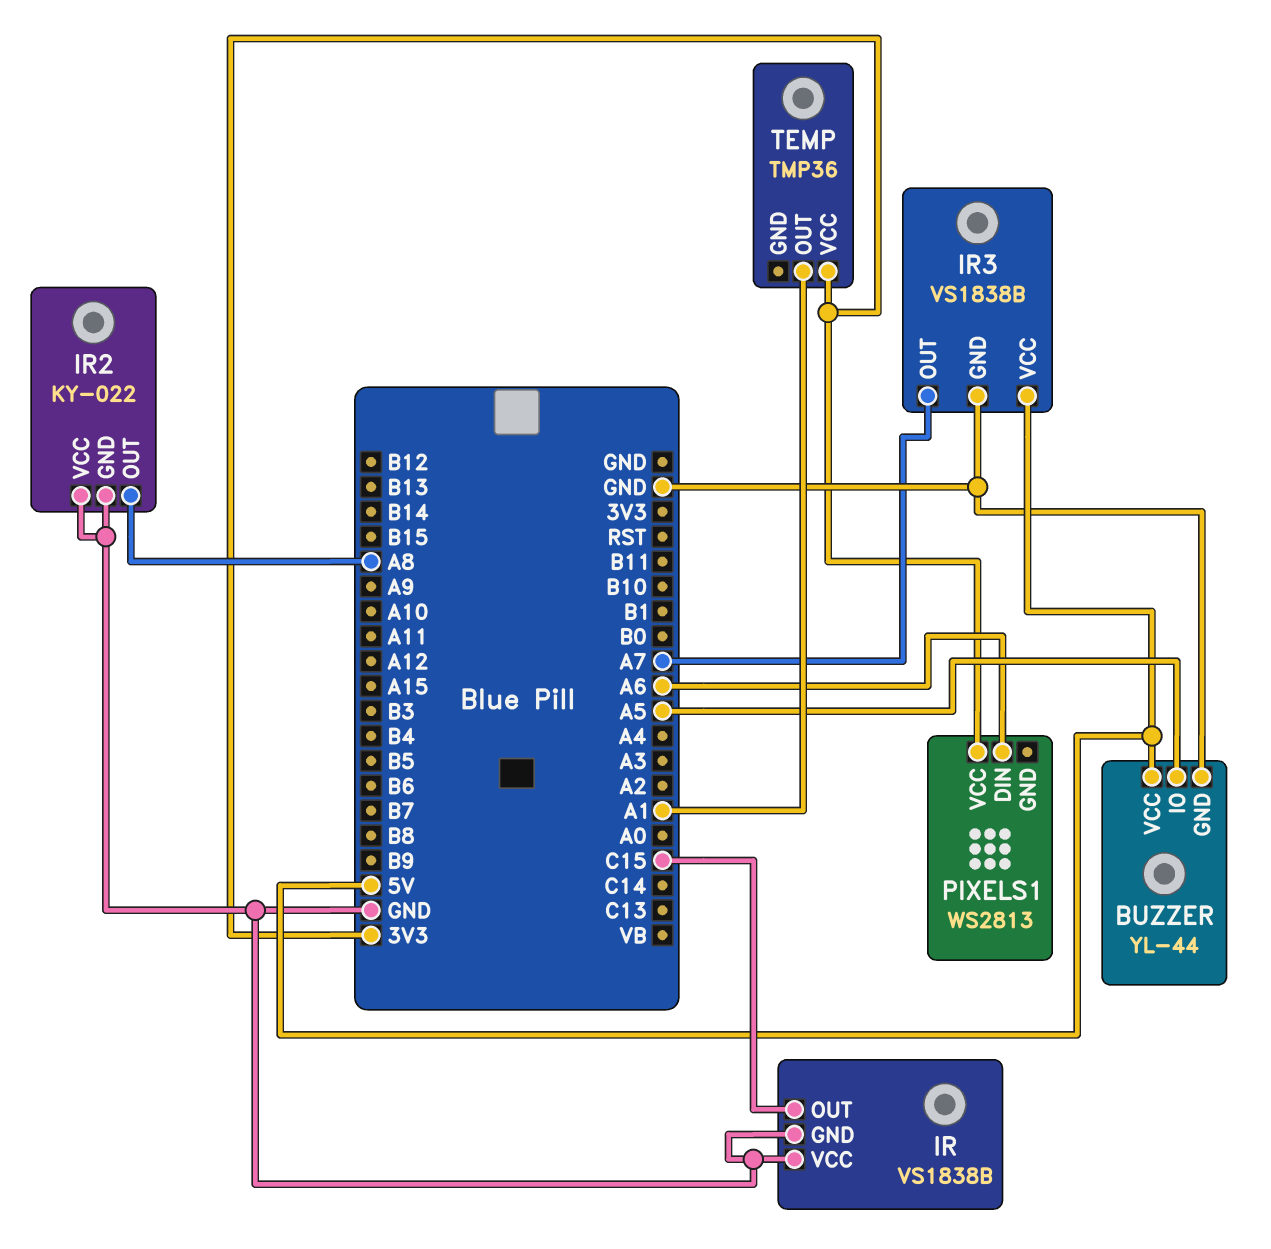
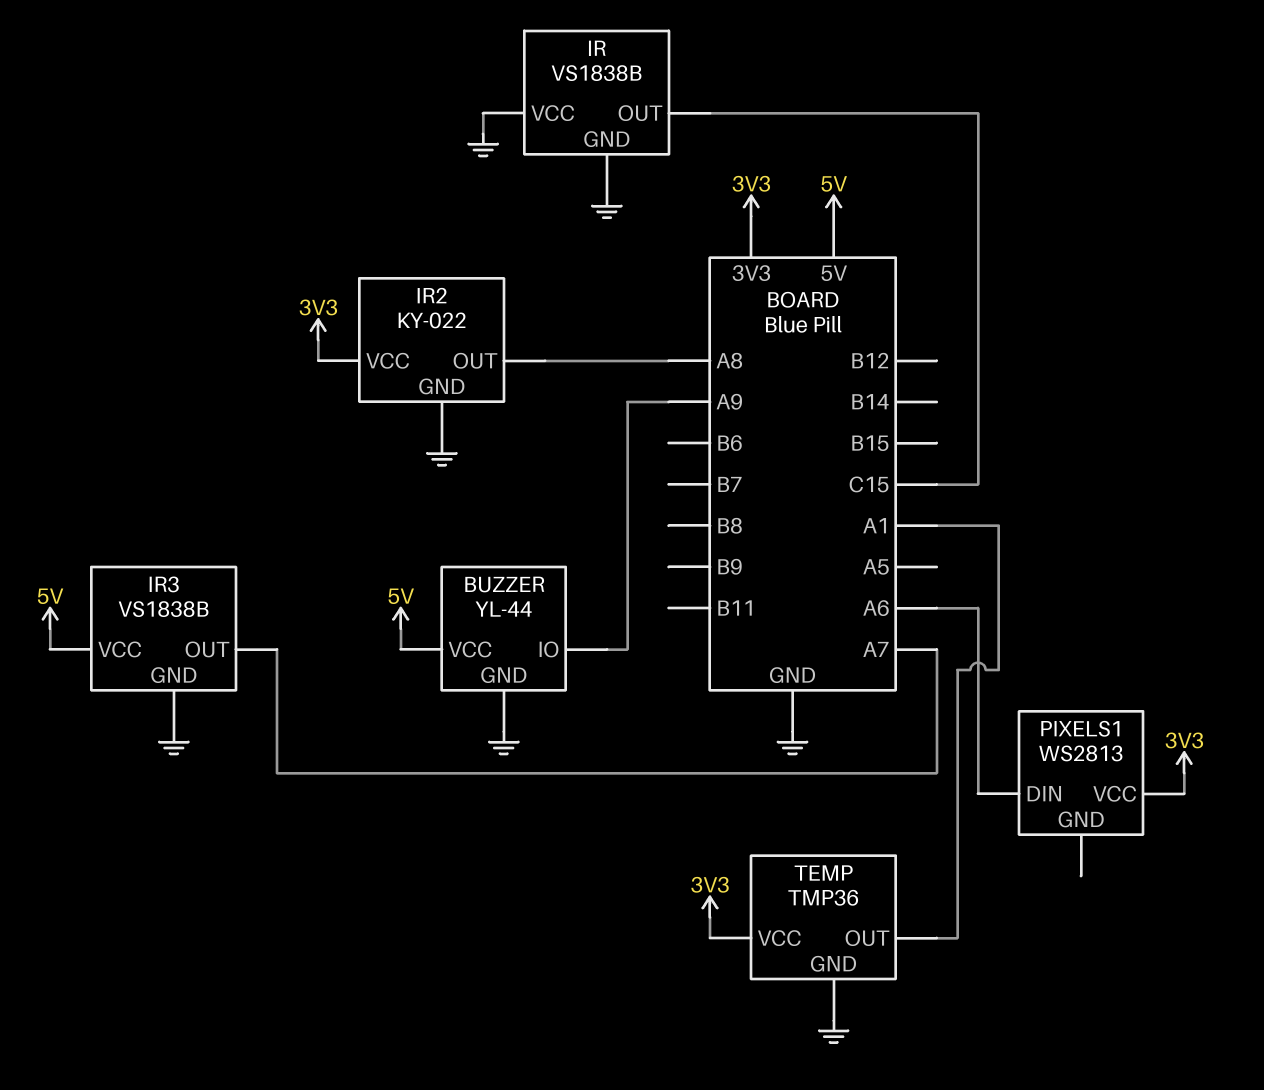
BUZZER pin IO: A5 -> A9
IR2 pin VCC: GND -> 3V3
TEMP pin GND: none -> GND

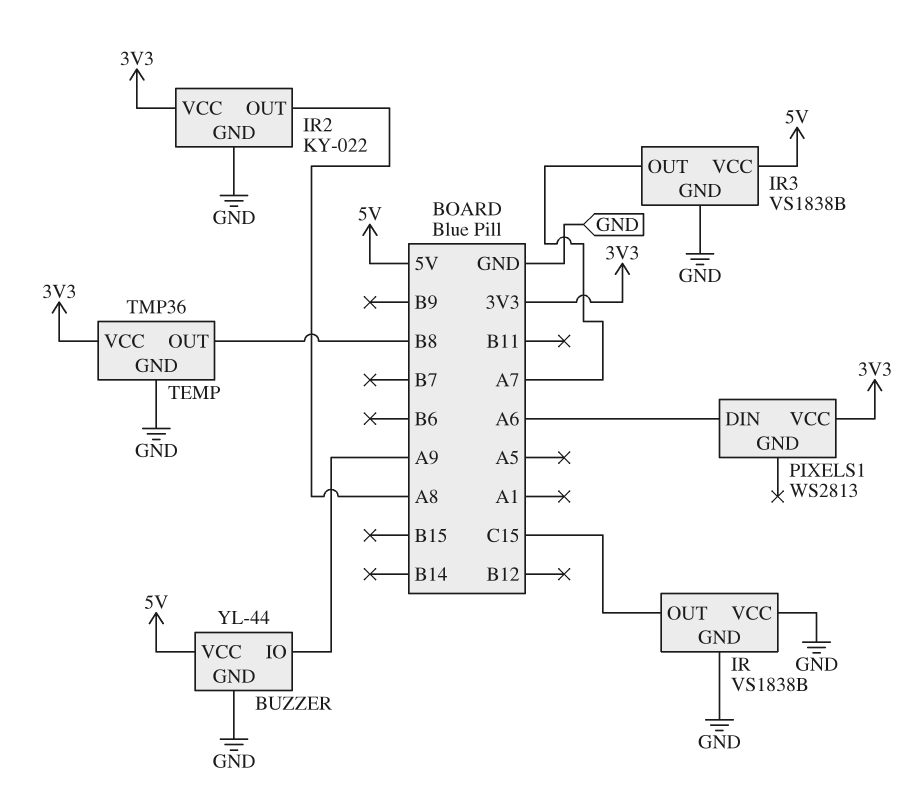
TEMP pin OUT: A1 -> B8

